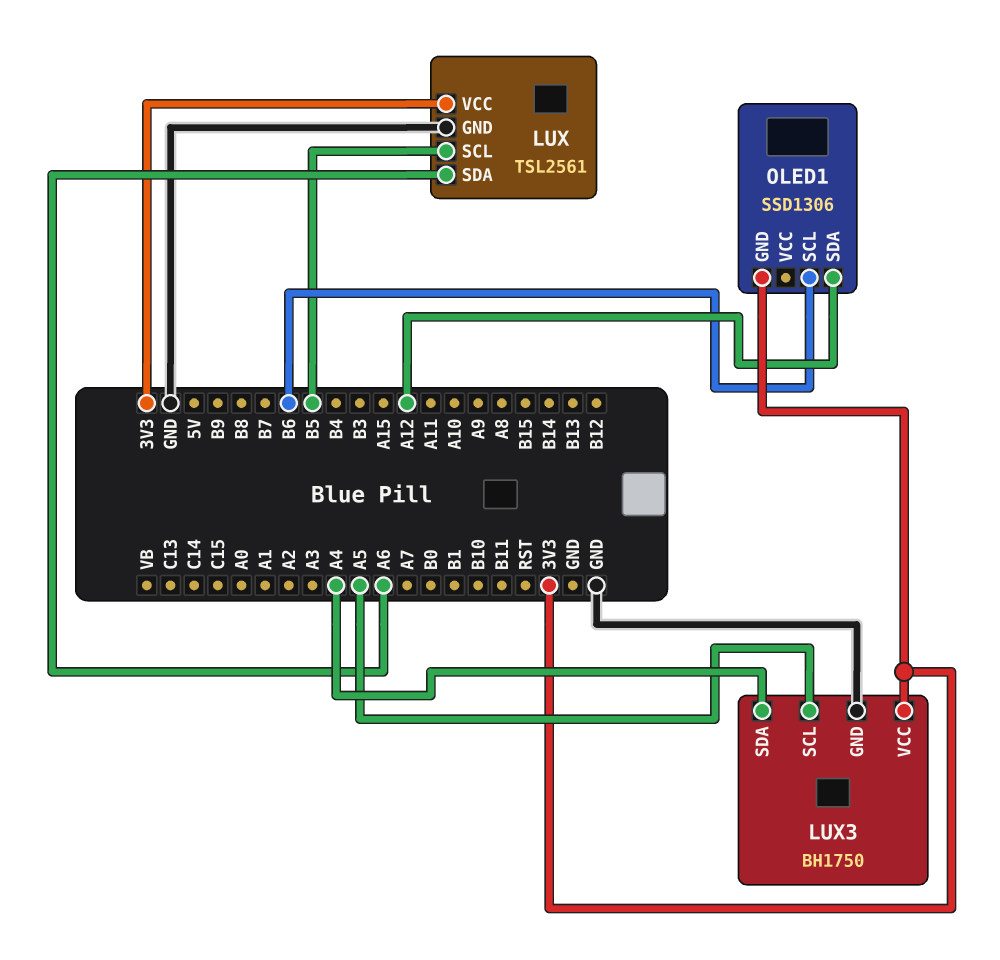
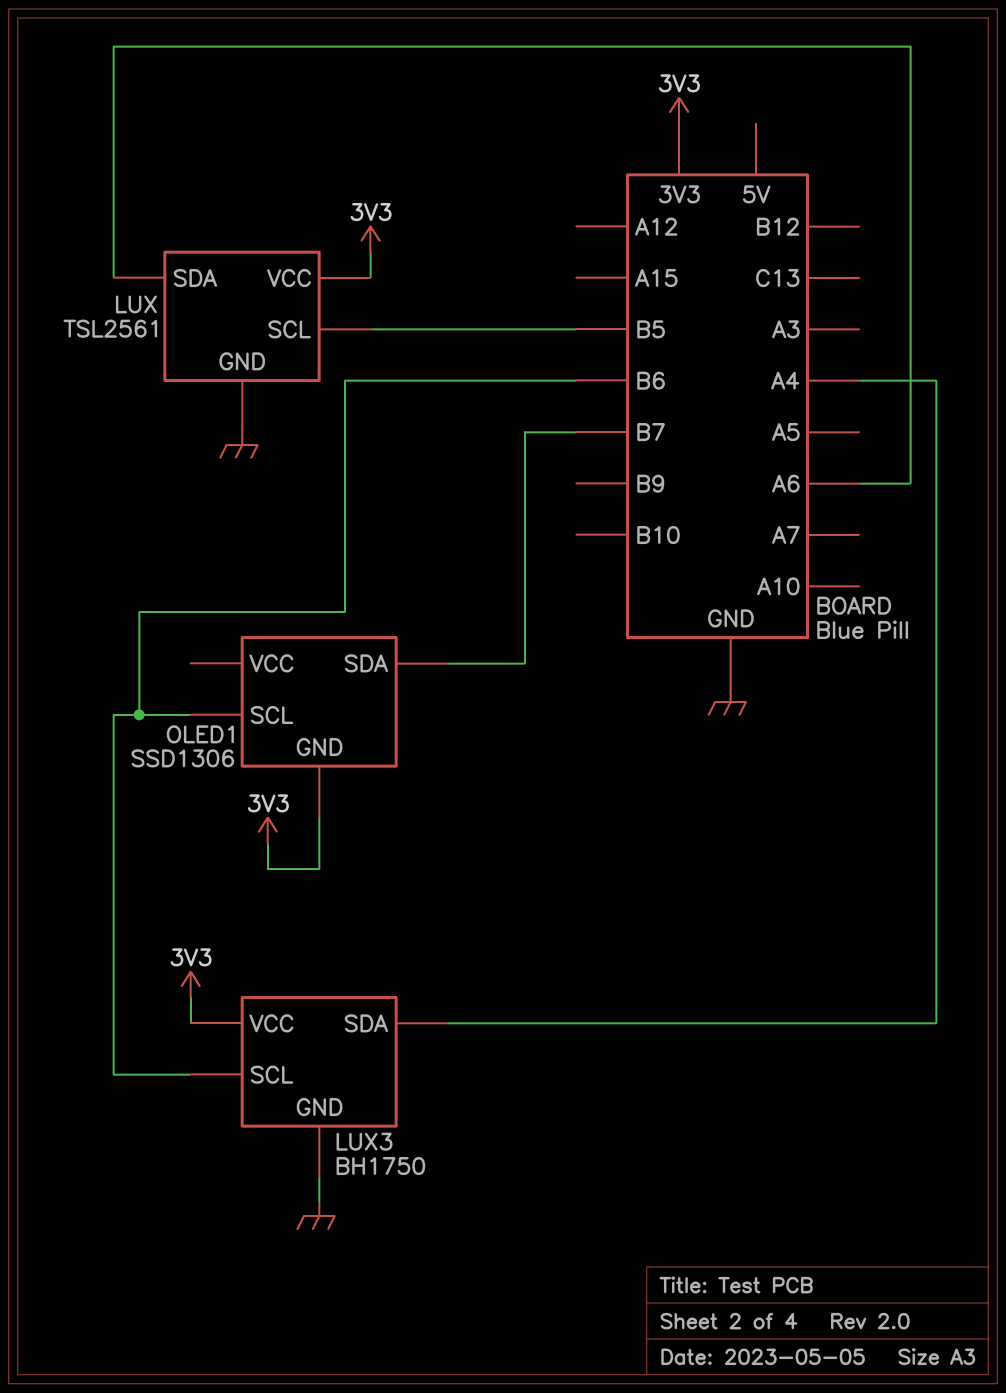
LUX3 pin SCL: A5 -> B6
OLED1 pin SDA: A12 -> B7

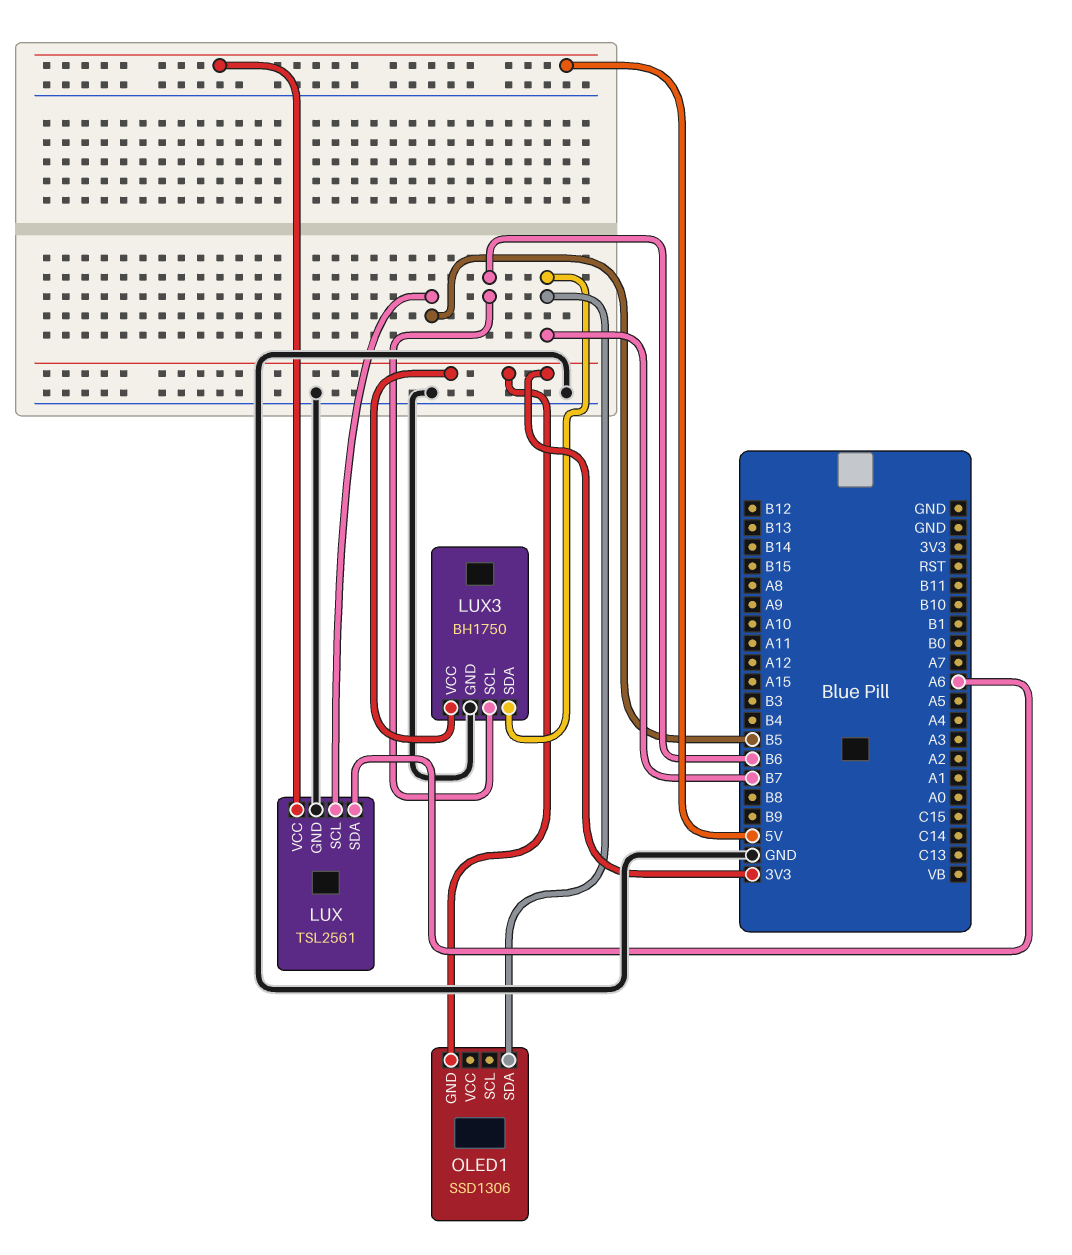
LUX pin VCC: 3V3 -> 5V
LUX3 pin SDA: A4 -> B7
OLED1 pin SCL: B6 -> none

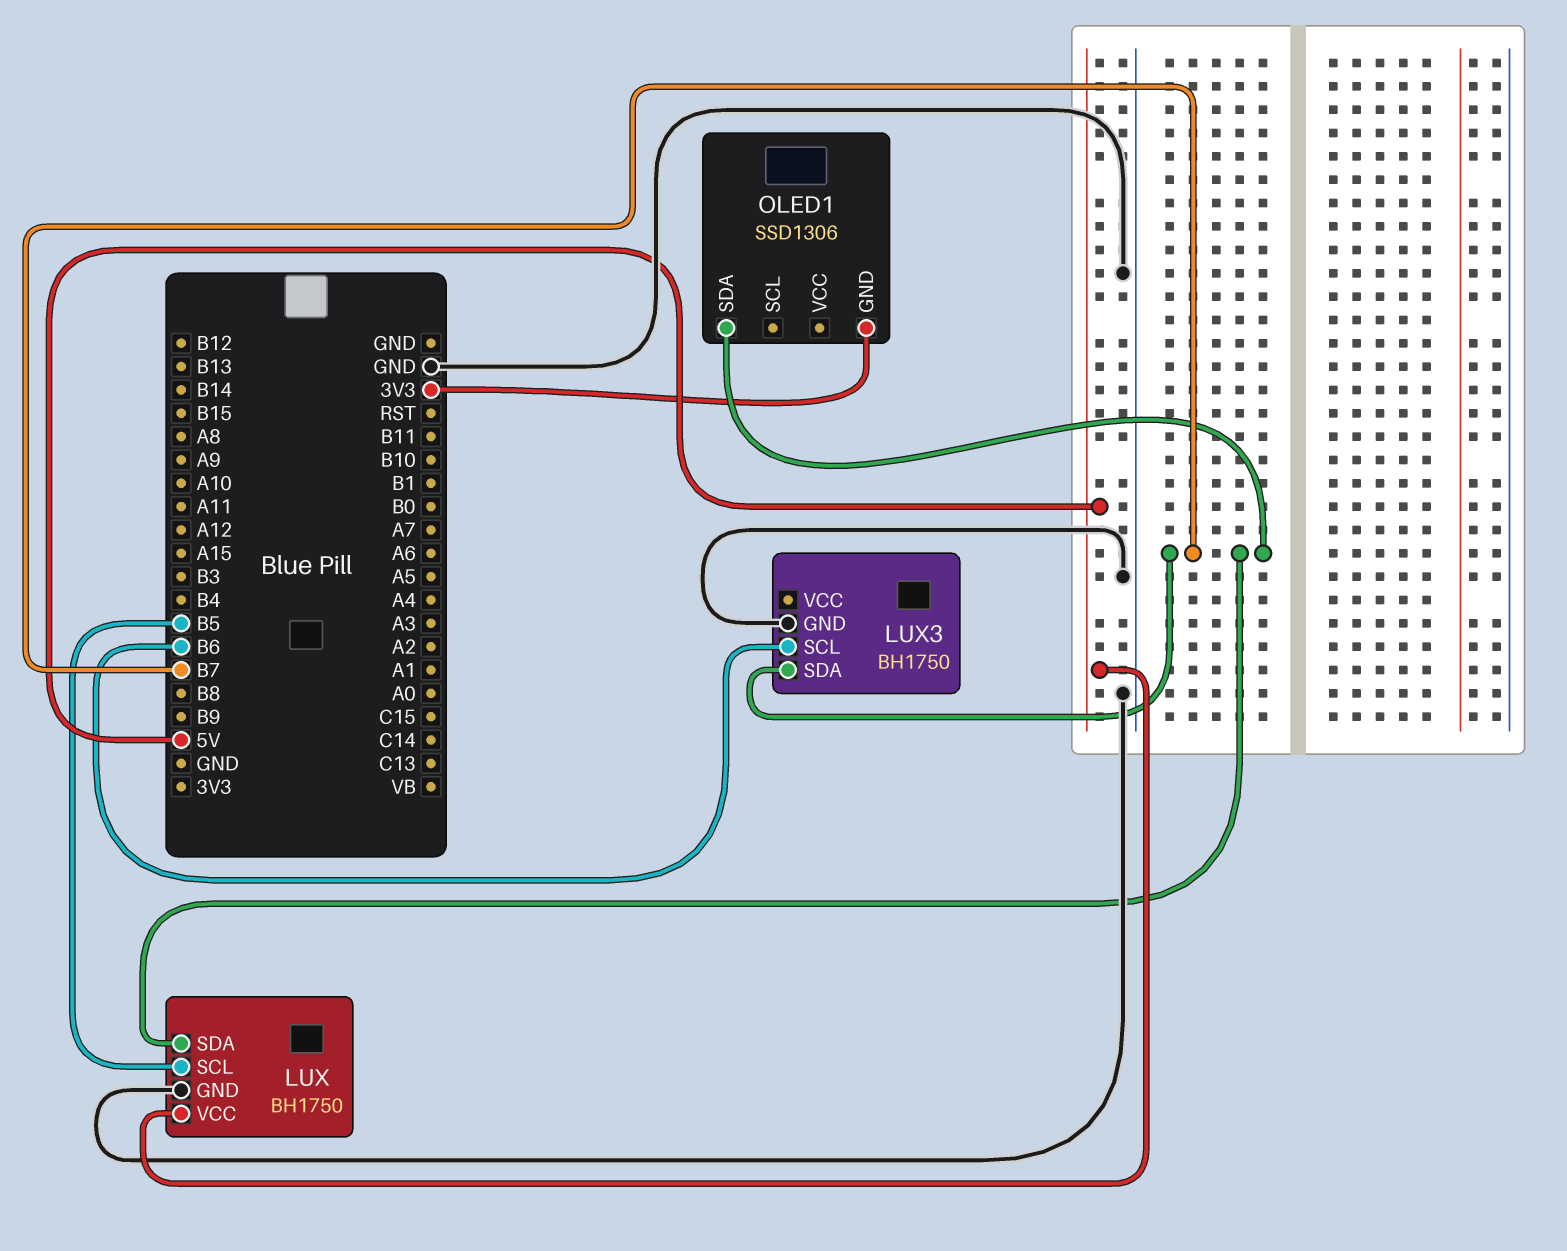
LUX: TSL2561 -> BH1750
LUX pin SDA: A6 -> B7
LUX3 pin VCC: 3V3 -> none

